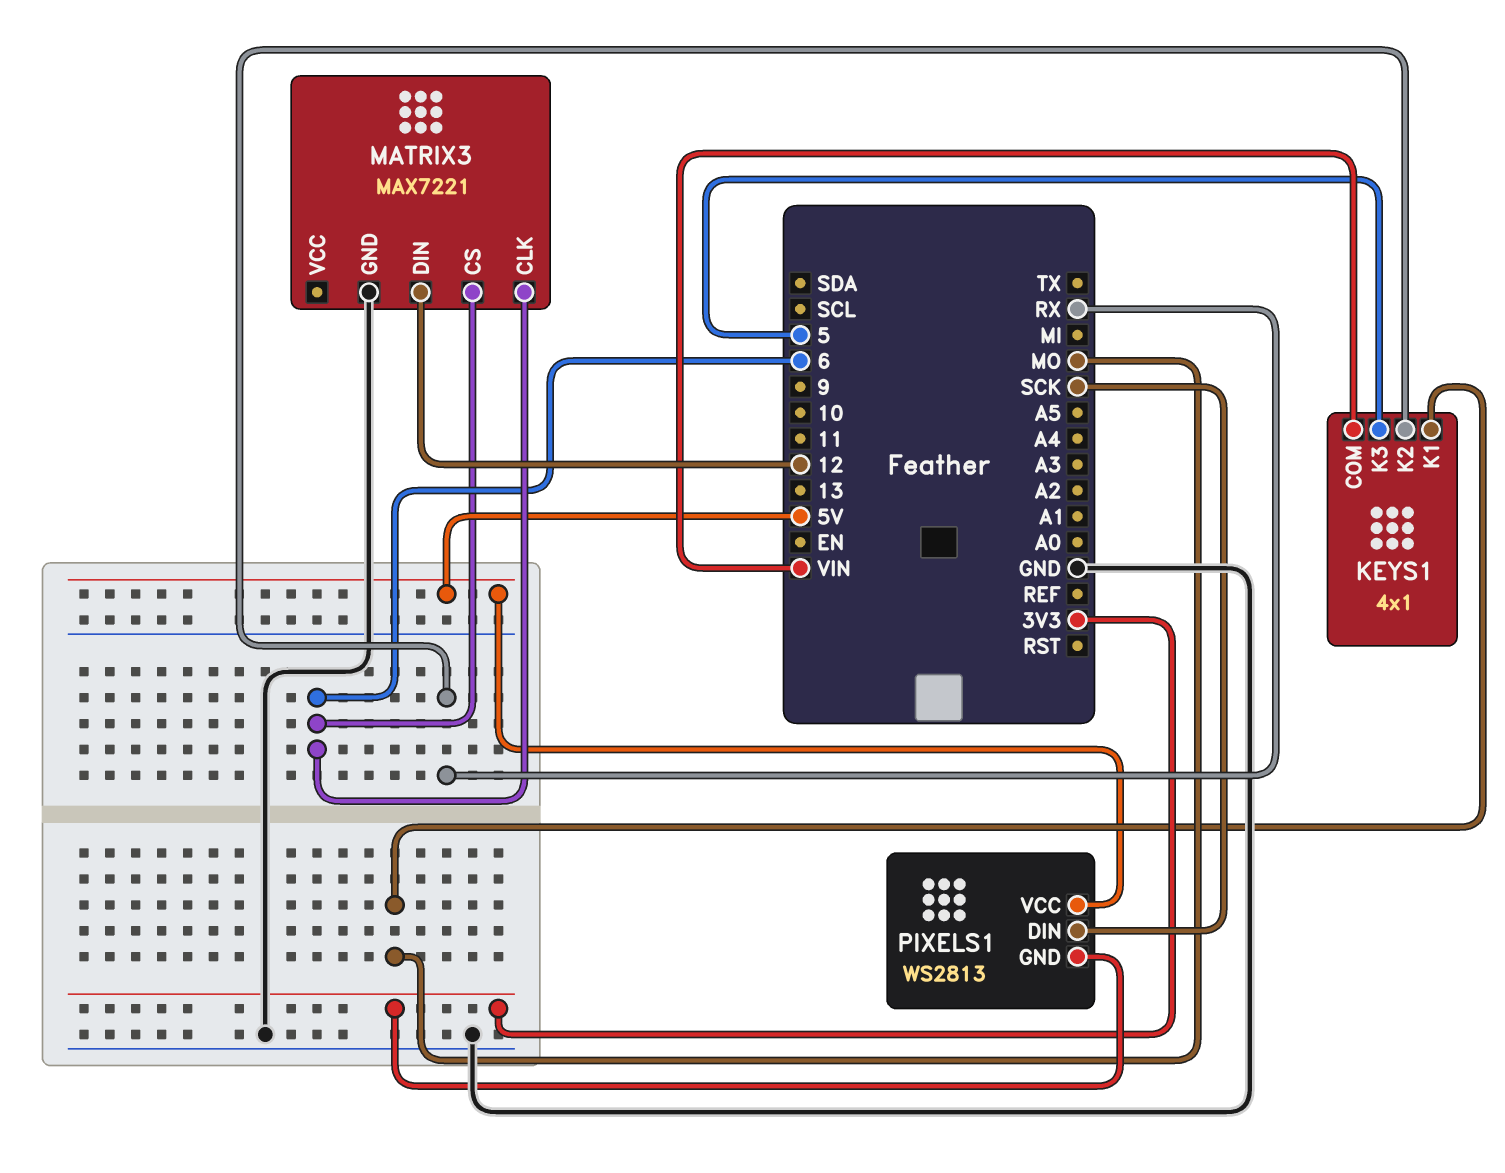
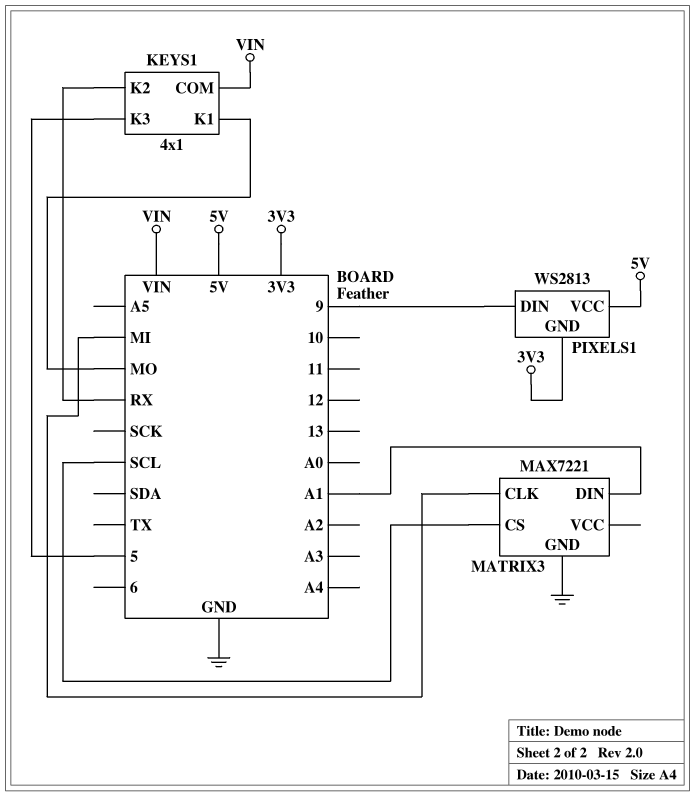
MATRIX3 pin CLK: 6 -> MI
MATRIX3 pin CS: 6 -> SCL
MATRIX3 pin DIN: 12 -> A1
PIXELS1 pin DIN: SCK -> 9

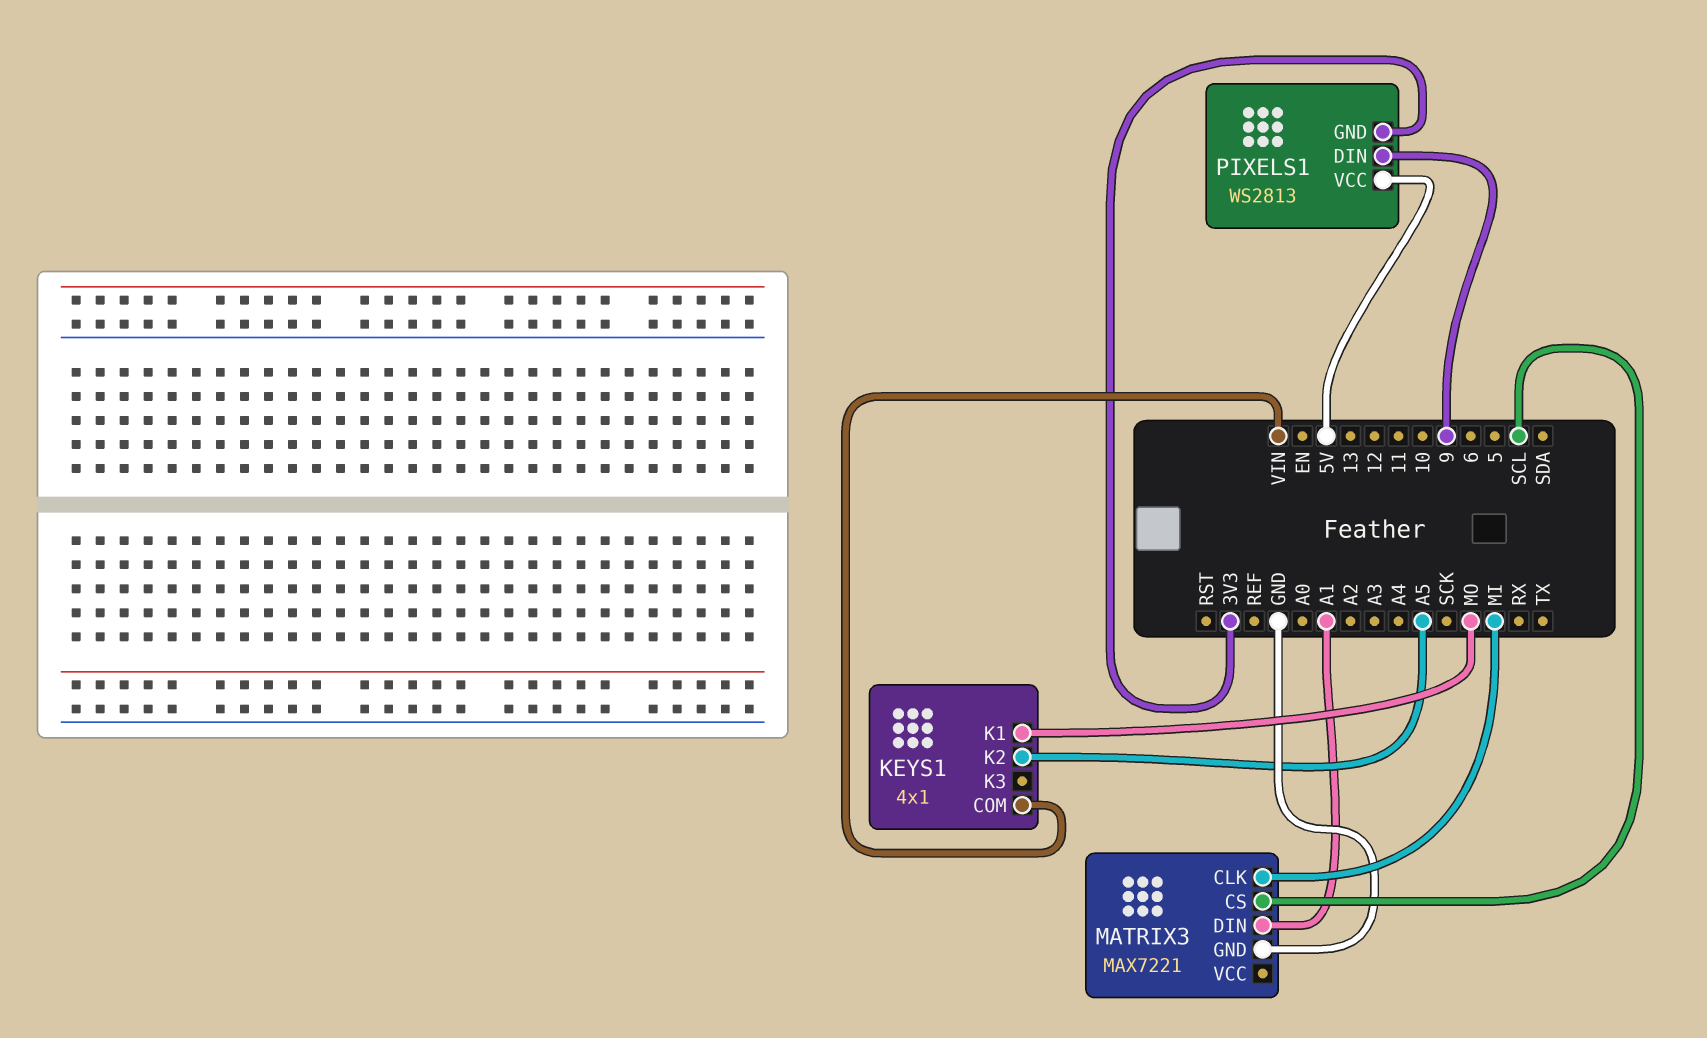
KEYS1 pin K2: RX -> A5
KEYS1 pin K3: 5 -> none

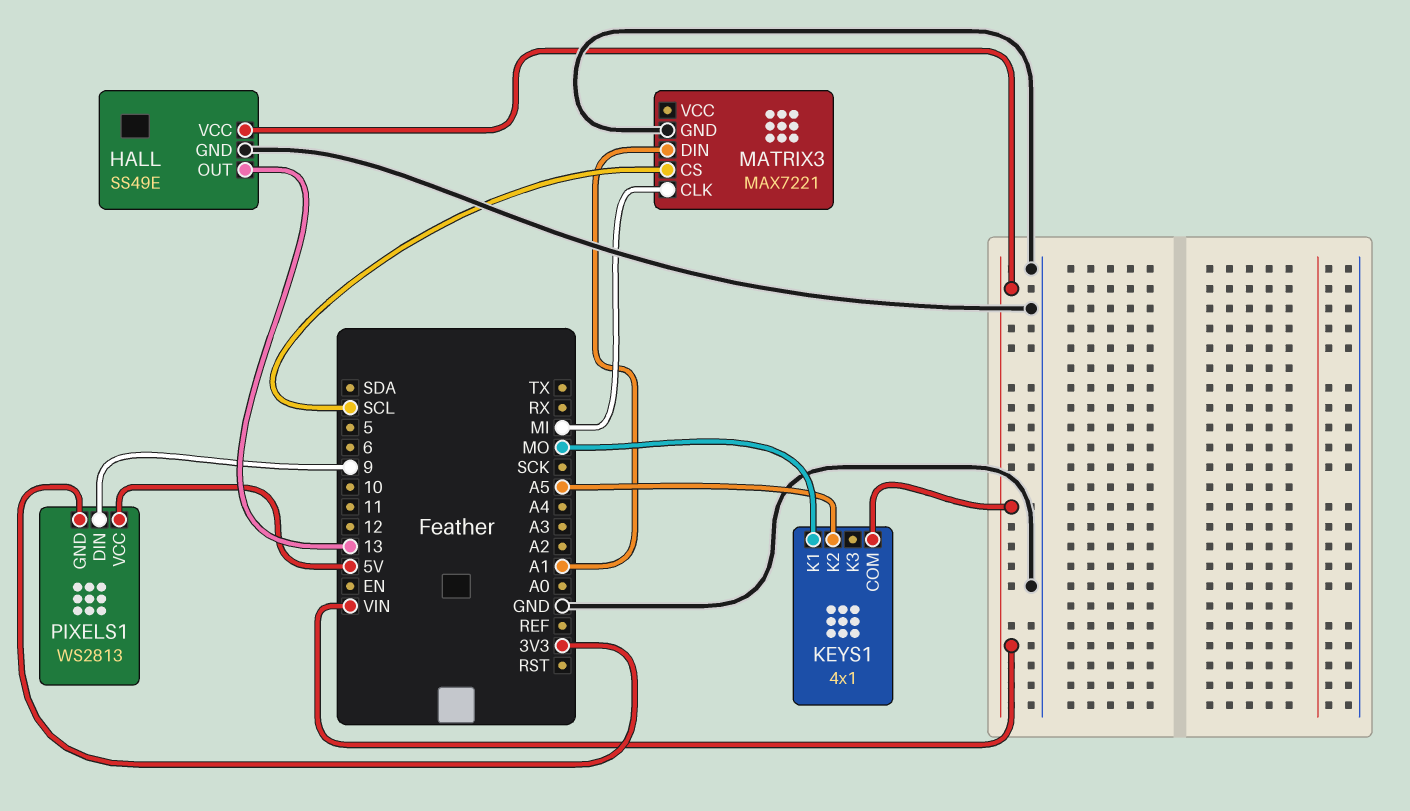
HALL: none -> SS49E
HALL pin GND: none -> GND
HALL pin OUT: none -> 13
HALL pin VCC: none -> VIN

